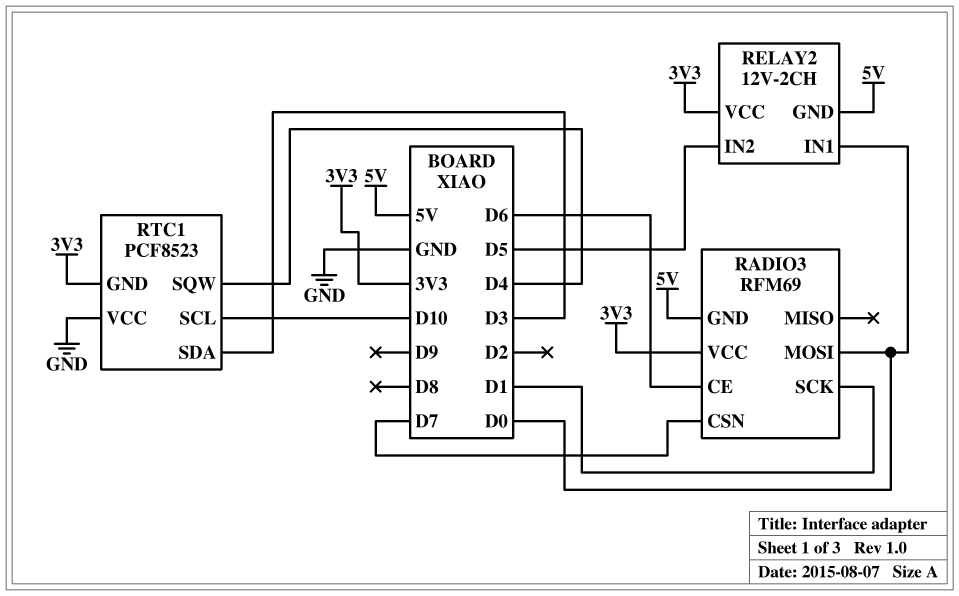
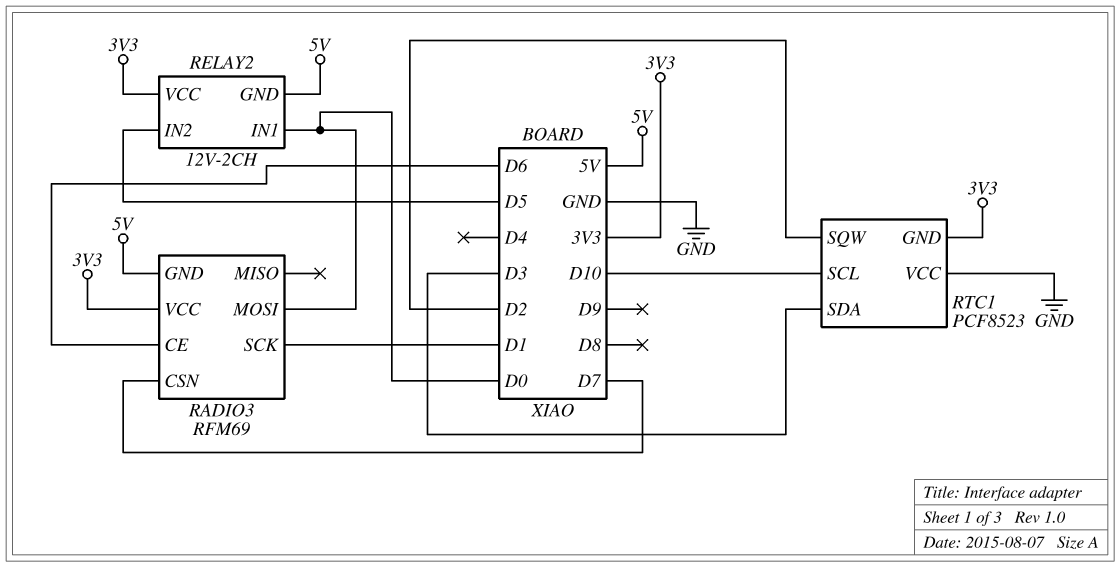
RTC1 pin SQW: D4 -> D2

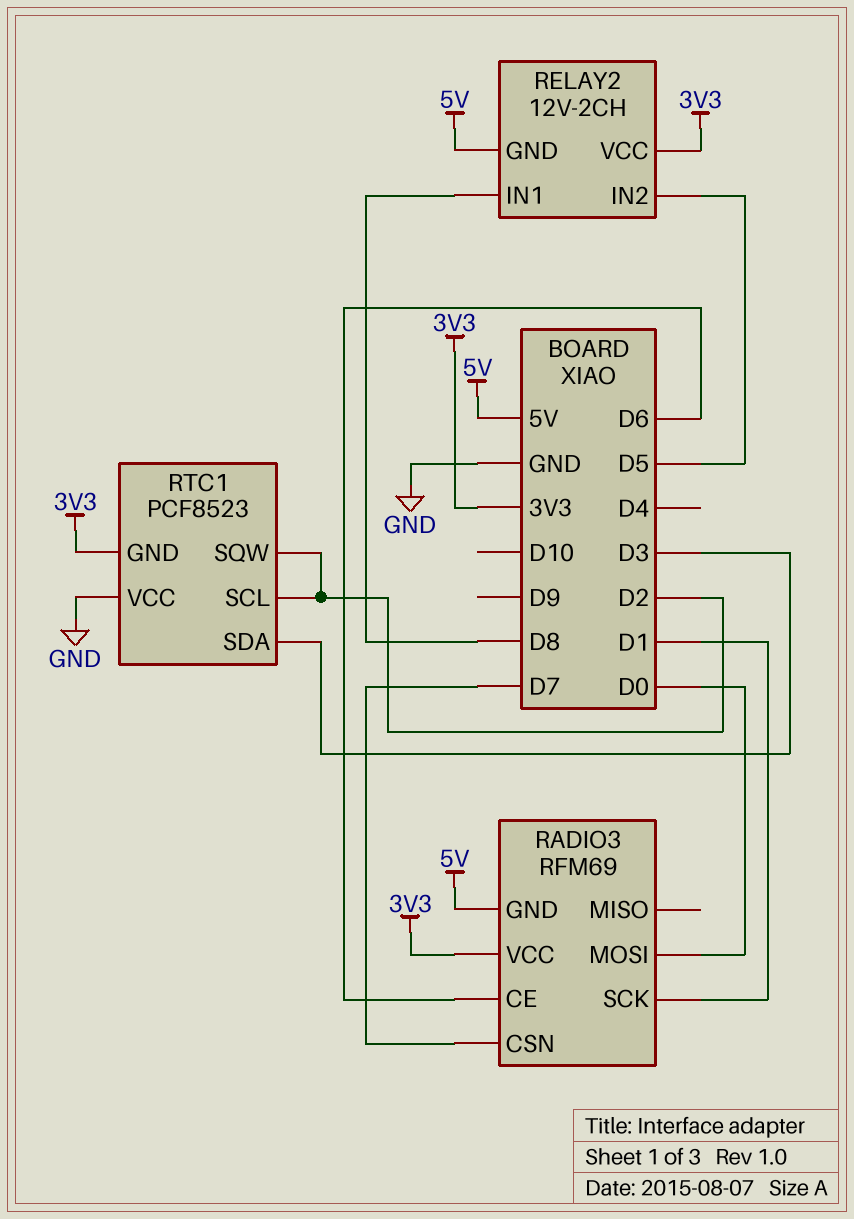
RELAY2 pin IN1: D0 -> D8
RTC1 pin SCL: D10 -> D2

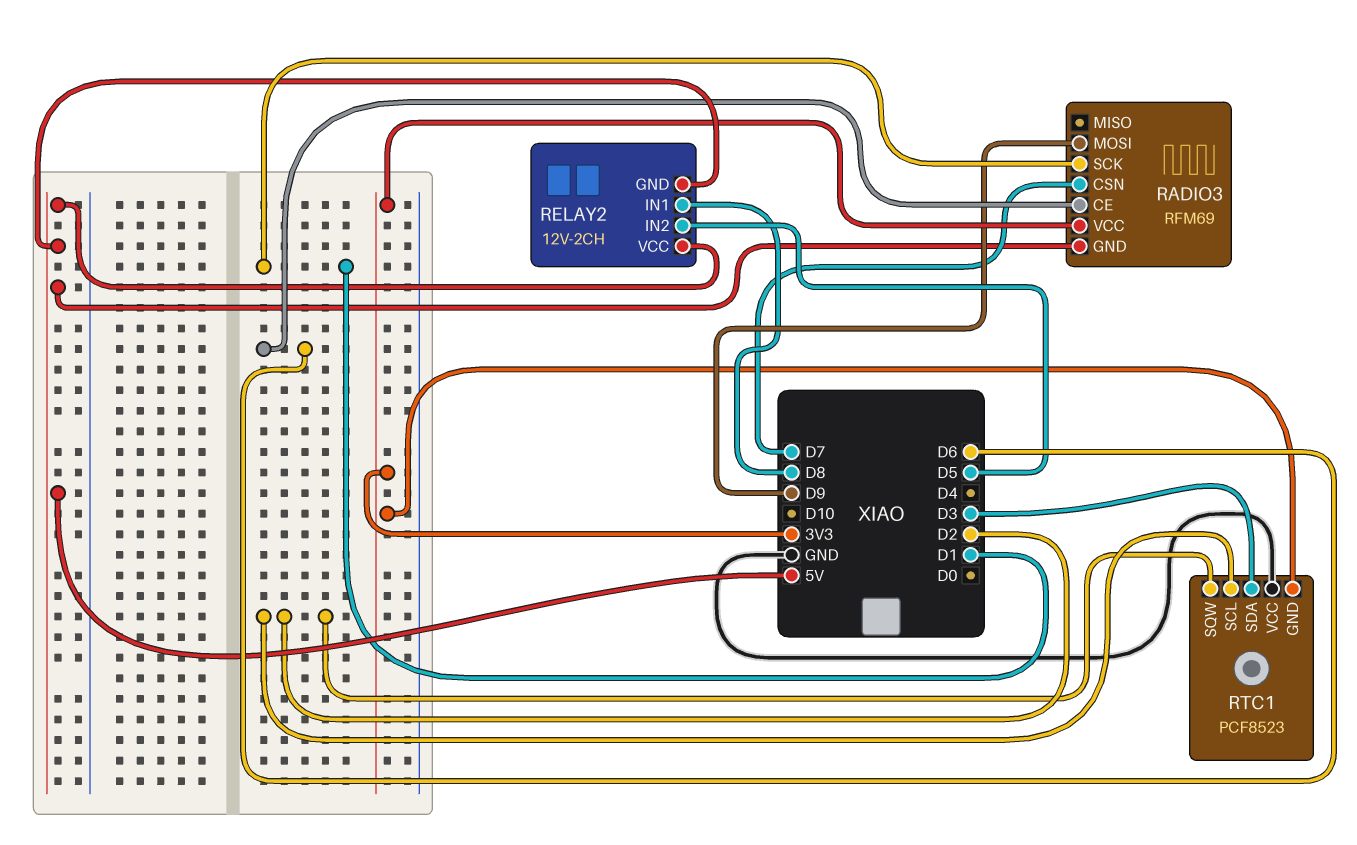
RADIO3 pin MOSI: D0 -> D9
RELAY2 pin VCC: 3V3 -> 5V

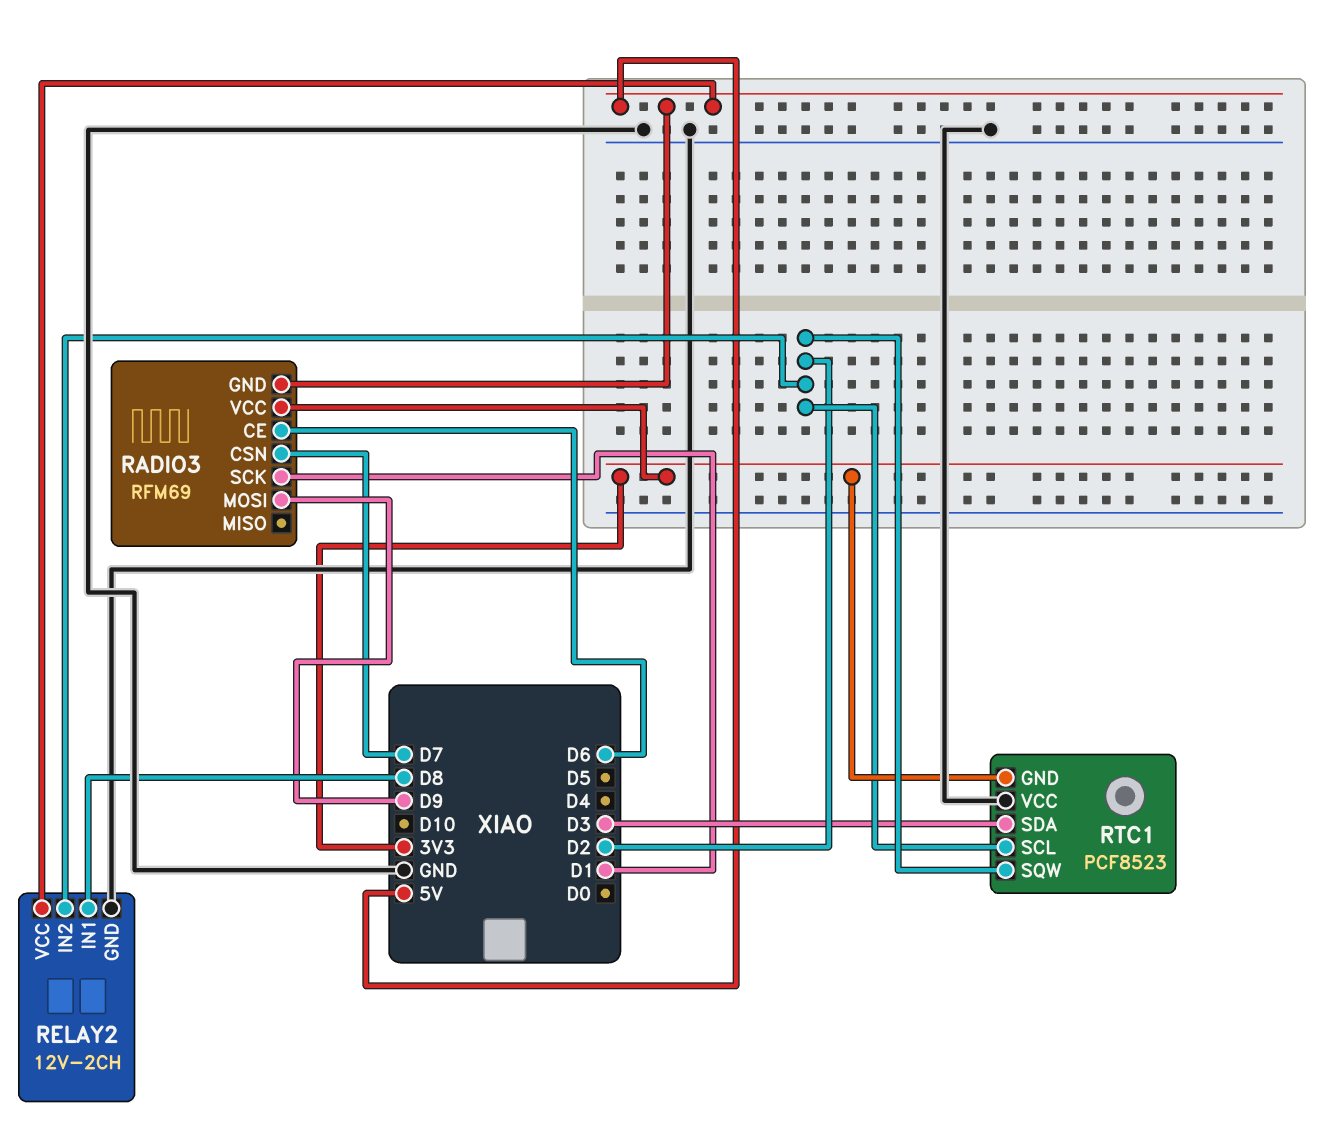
RELAY2 pin GND: 5V -> GND
RELAY2 pin IN2: D5 -> D2

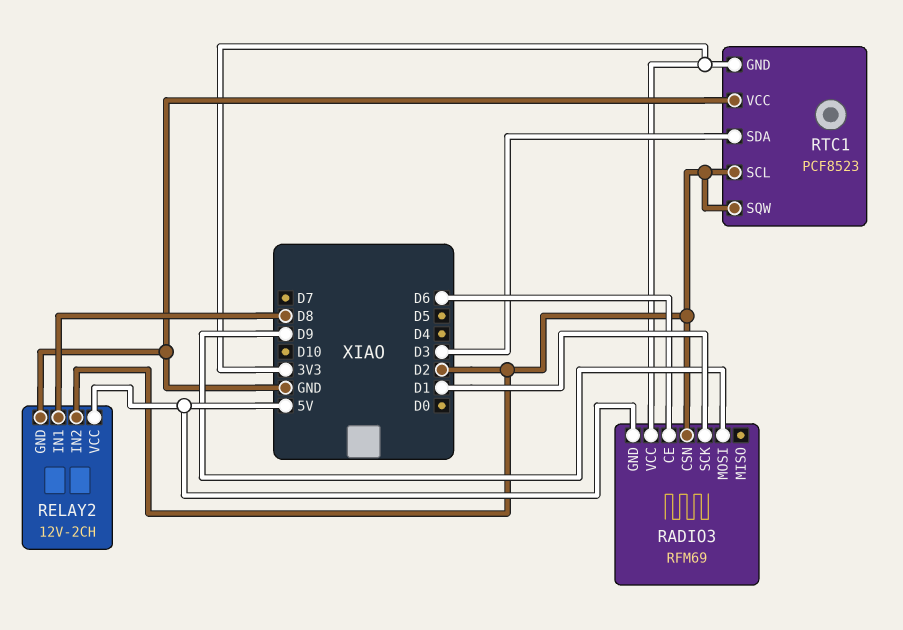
RADIO3 pin CSN: D7 -> D2

